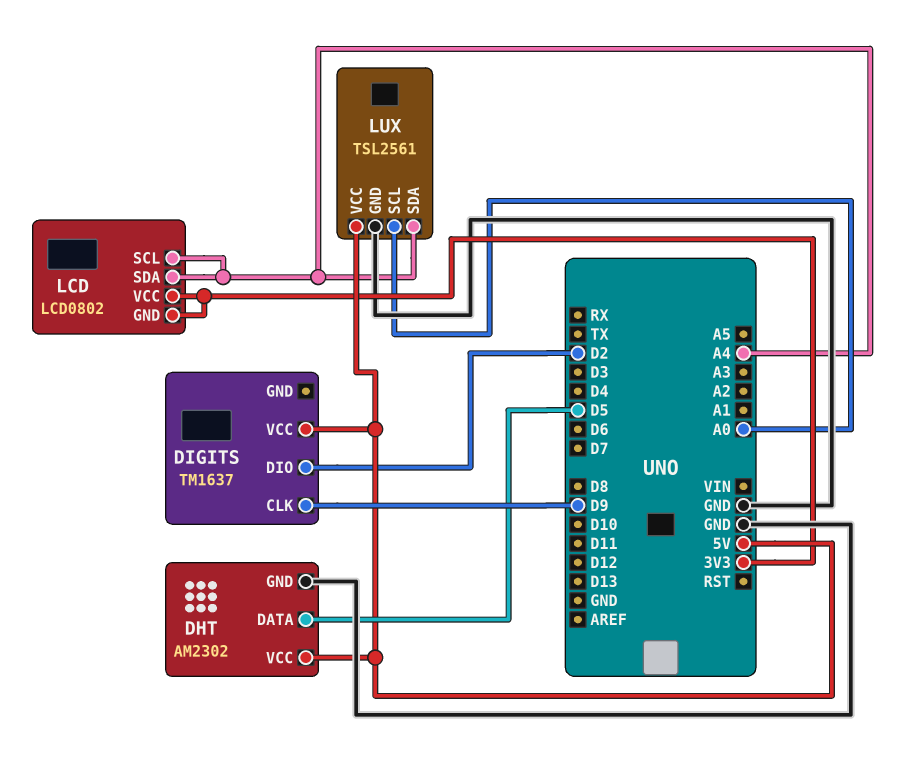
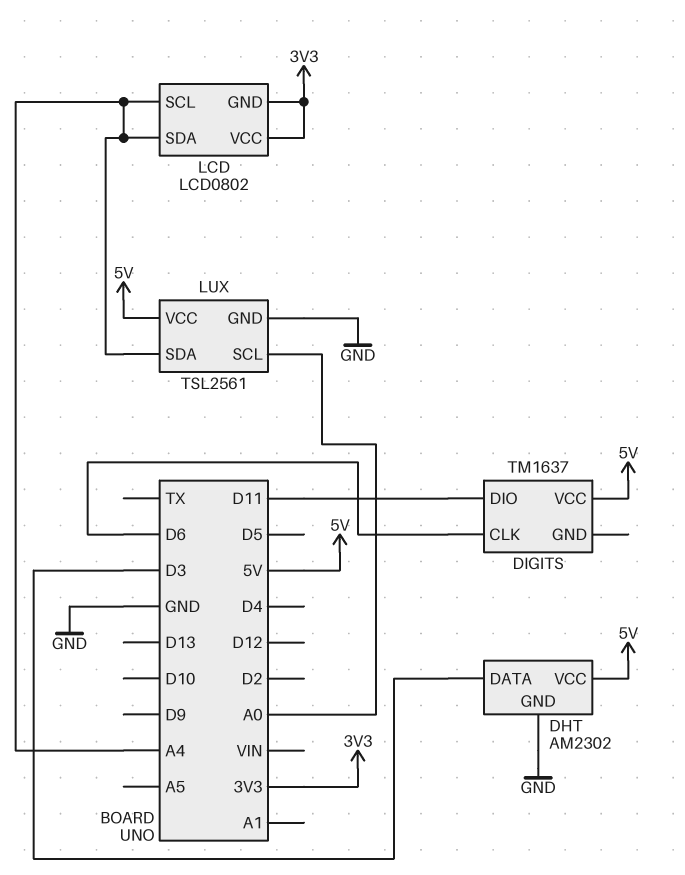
DHT pin DATA: D5 -> D3
DIGITS pin CLK: D9 -> D6
DIGITS pin DIO: D2 -> D11

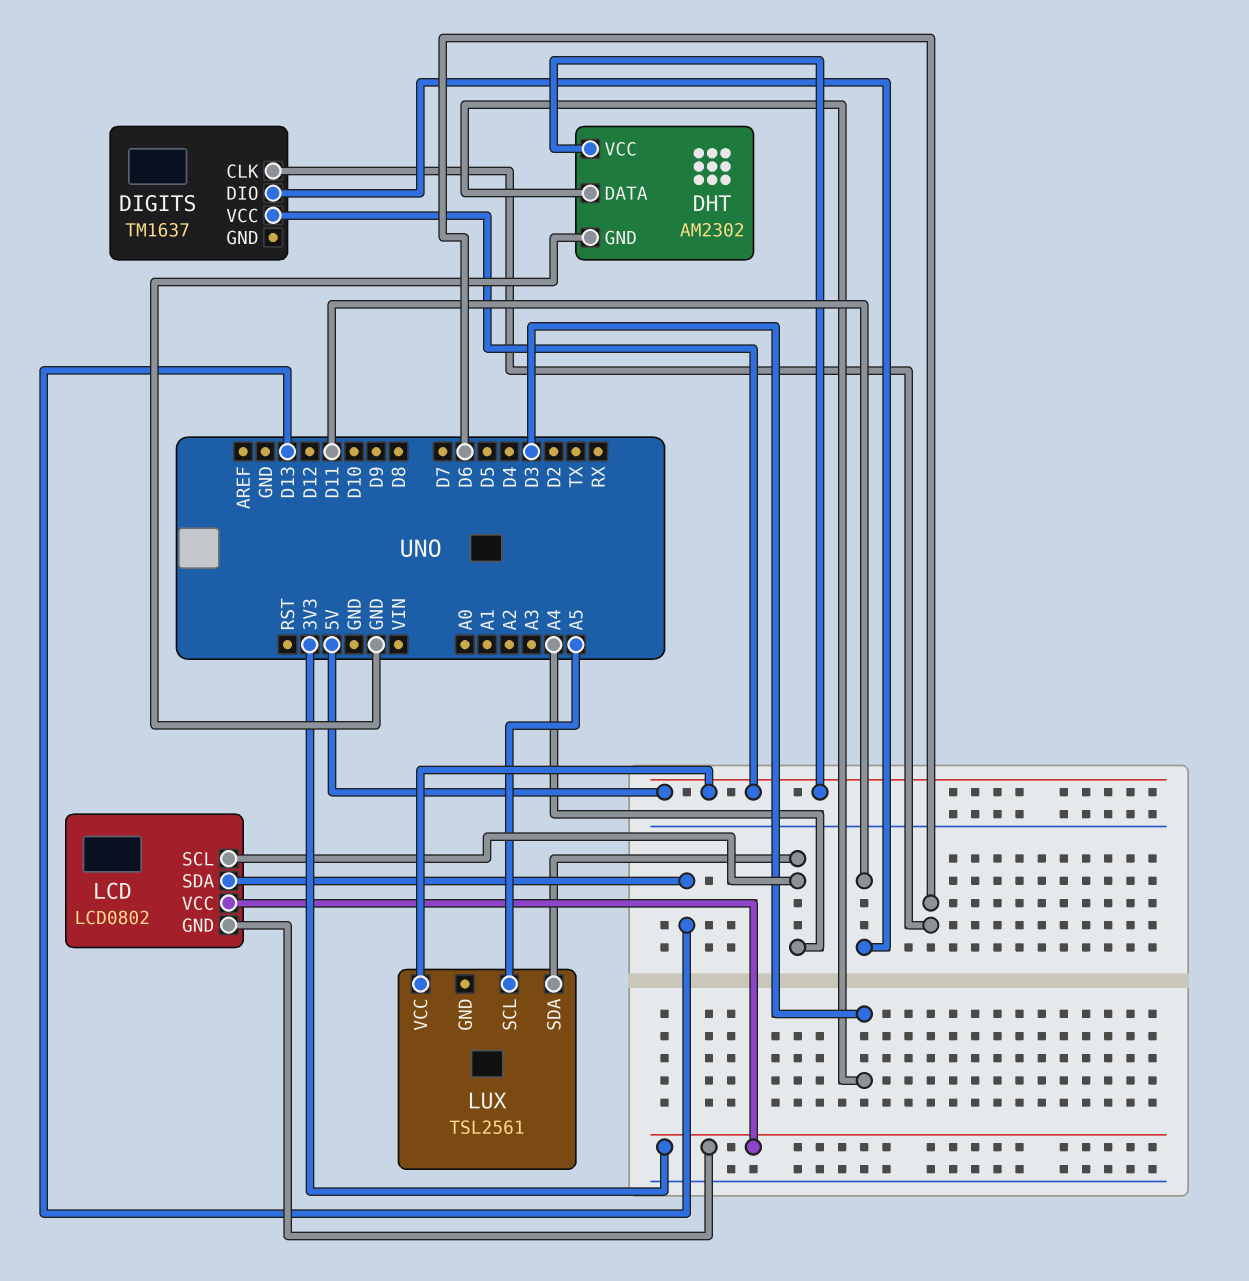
LCD pin SDA: A4 -> D13
LUX pin GND: GND -> none
LUX pin SCL: A0 -> A5

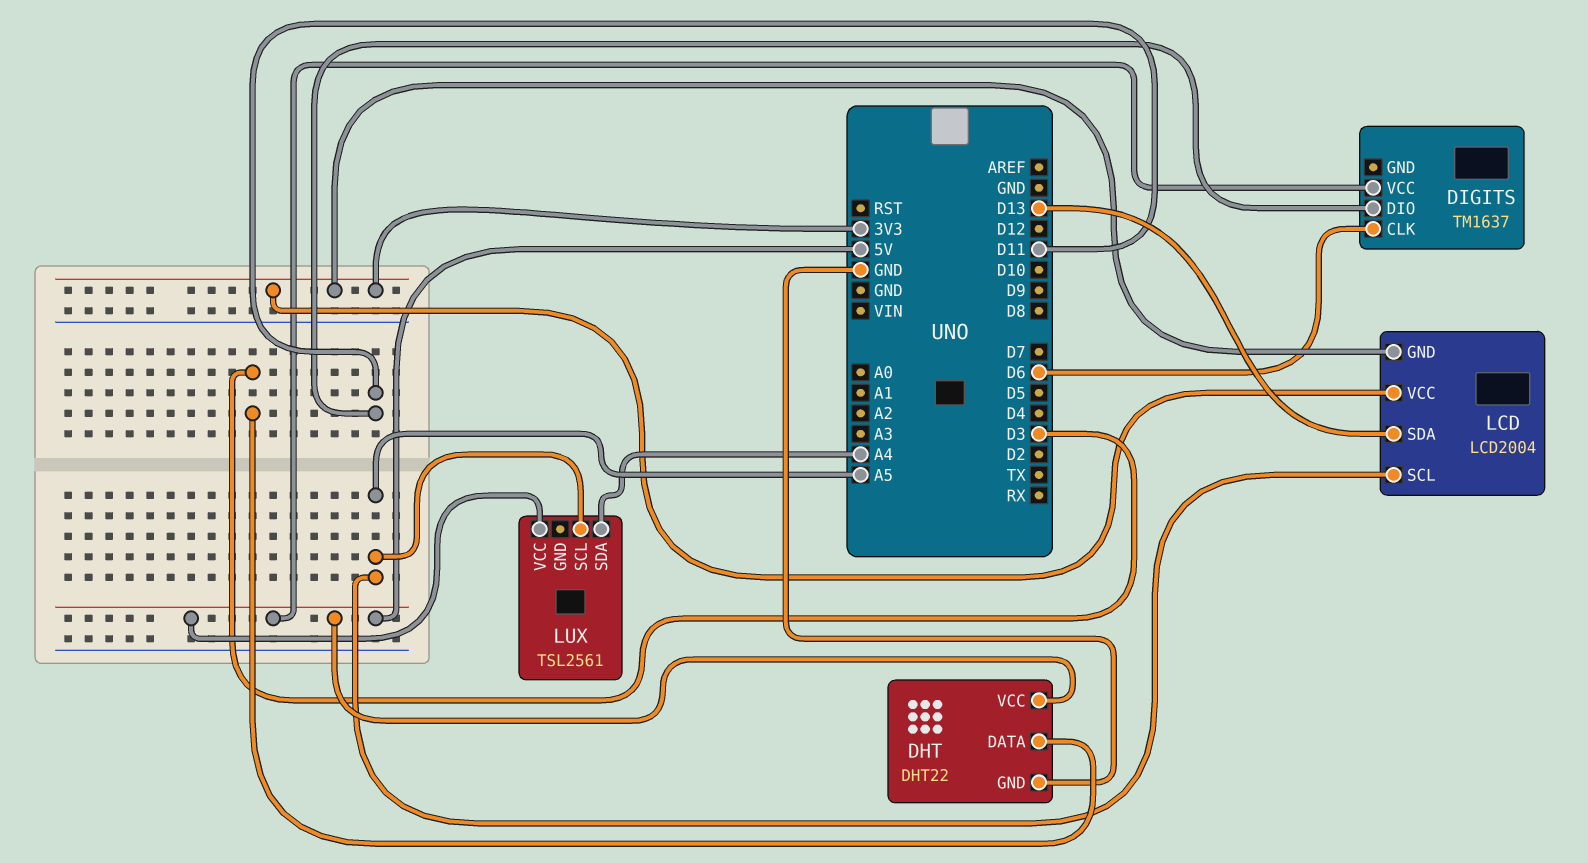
DHT: AM2302 -> DHT22
LCD: LCD0802 -> LCD2004
LCD pin SCL: A4 -> A5

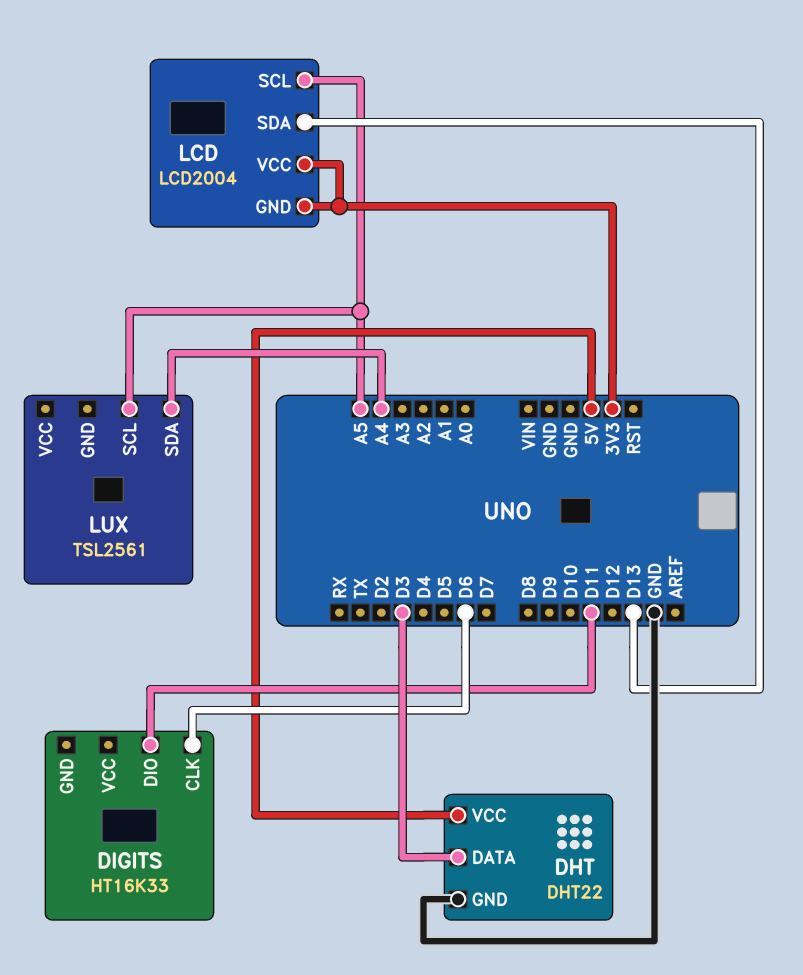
DIGITS: TM1637 -> HT16K33
DIGITS pin VCC: 5V -> none
LUX pin VCC: 5V -> none

